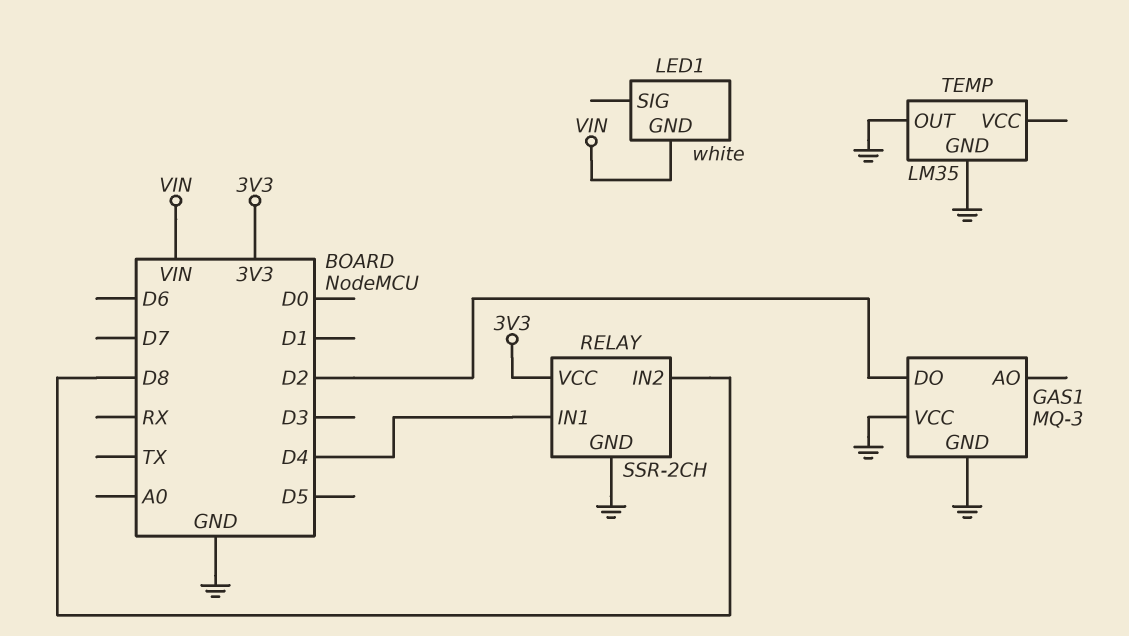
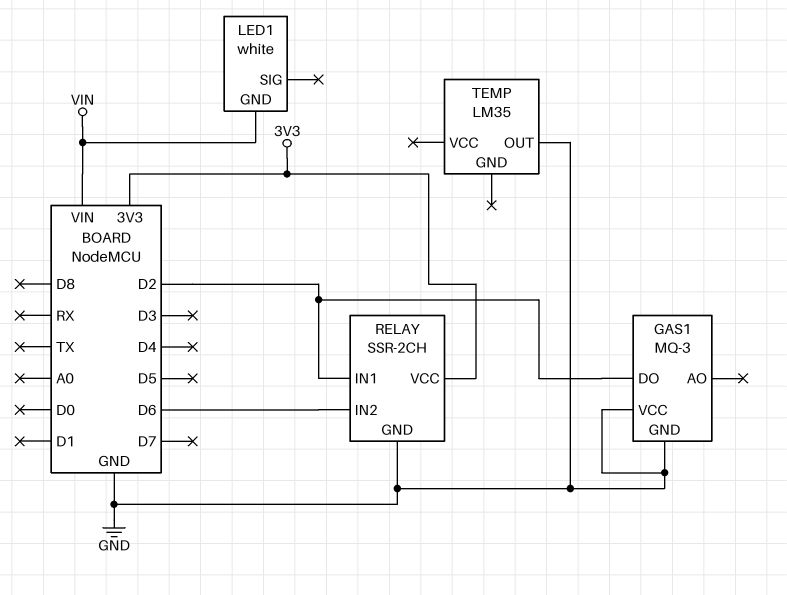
RELAY pin IN1: D4 -> D2
RELAY pin IN2: D8 -> D6
TEMP pin GND: GND -> none

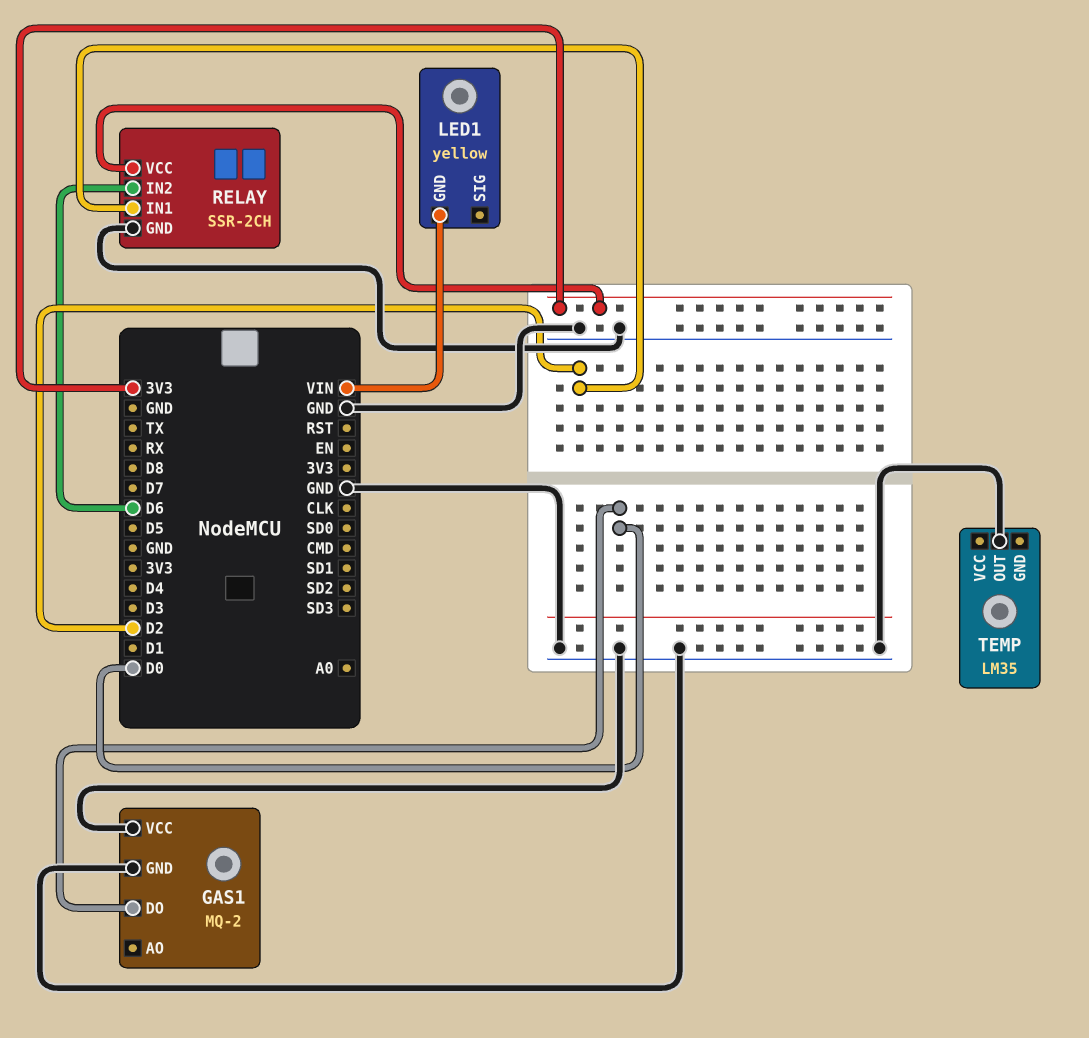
GAS1: MQ-3 -> MQ-2
GAS1 pin DO: D2 -> D0
LED1: white -> yellow

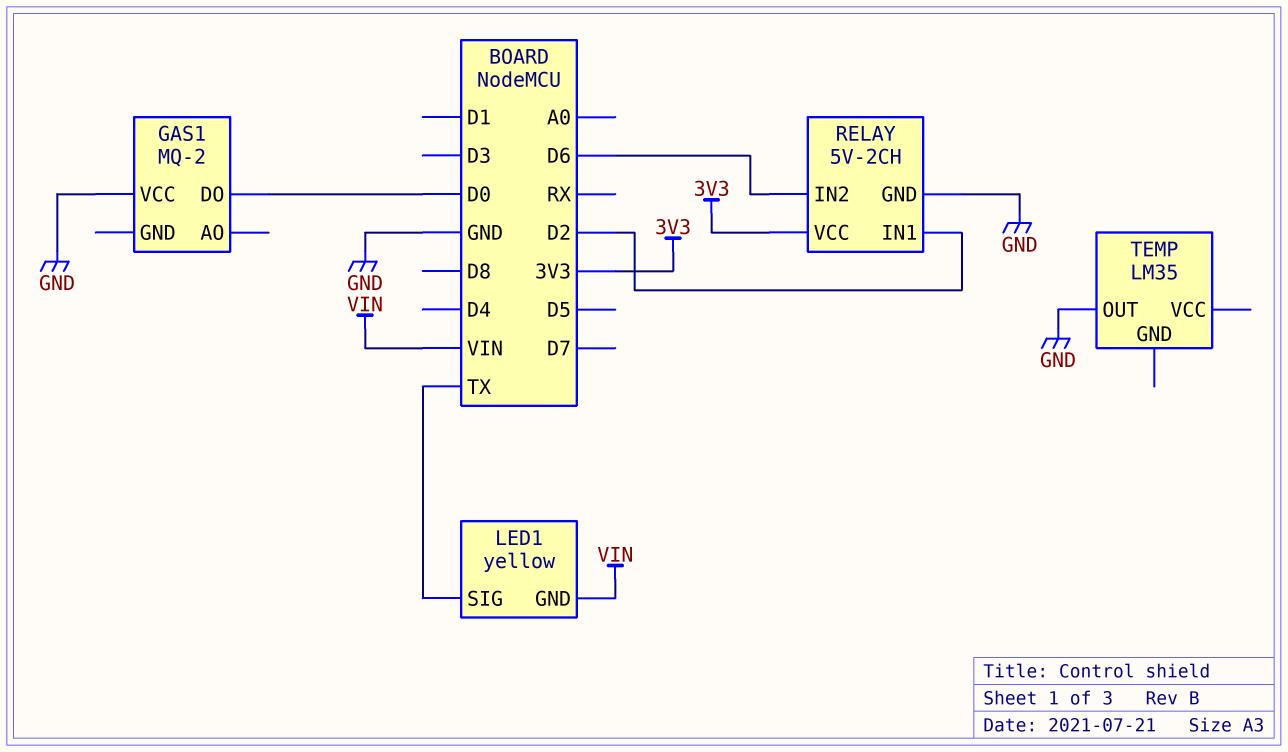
GAS1 pin GND: GND -> none
LED1 pin SIG: none -> TX
RELAY: SSR-2CH -> 5V-2CH

